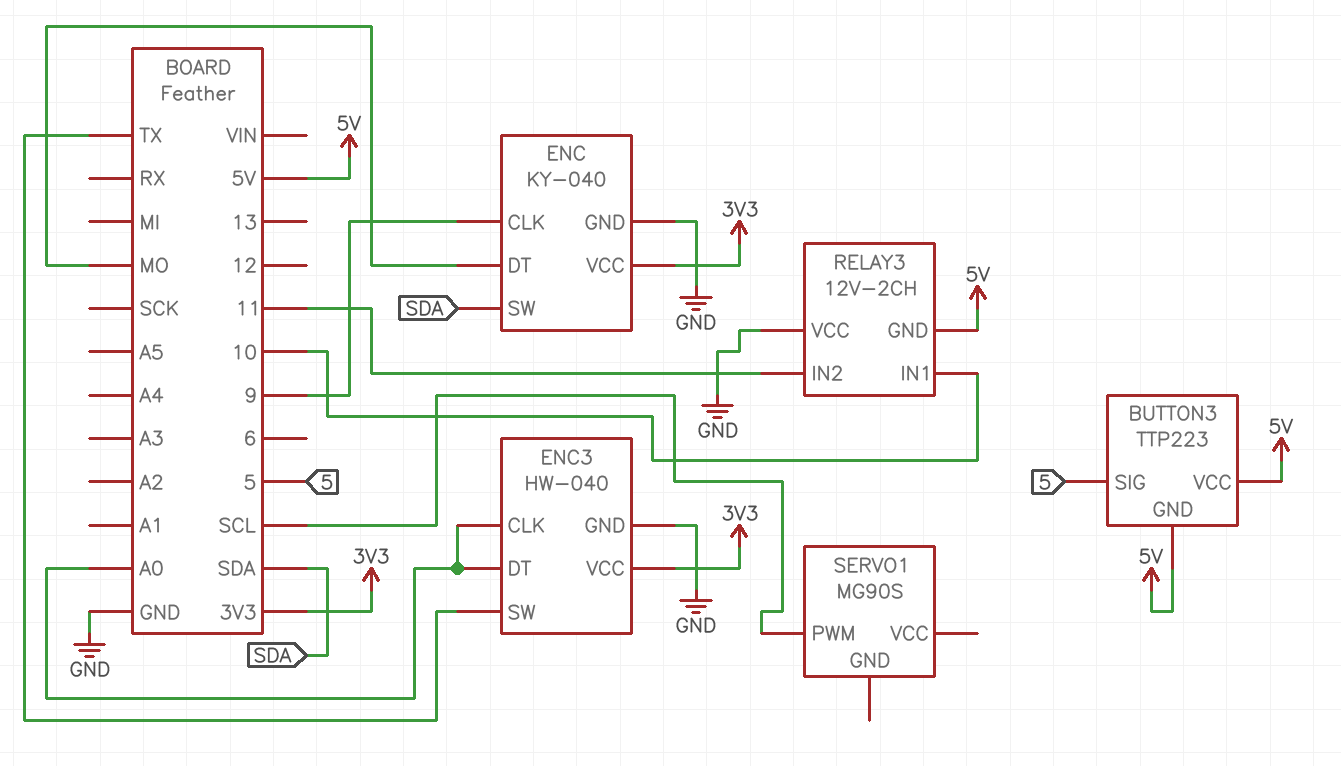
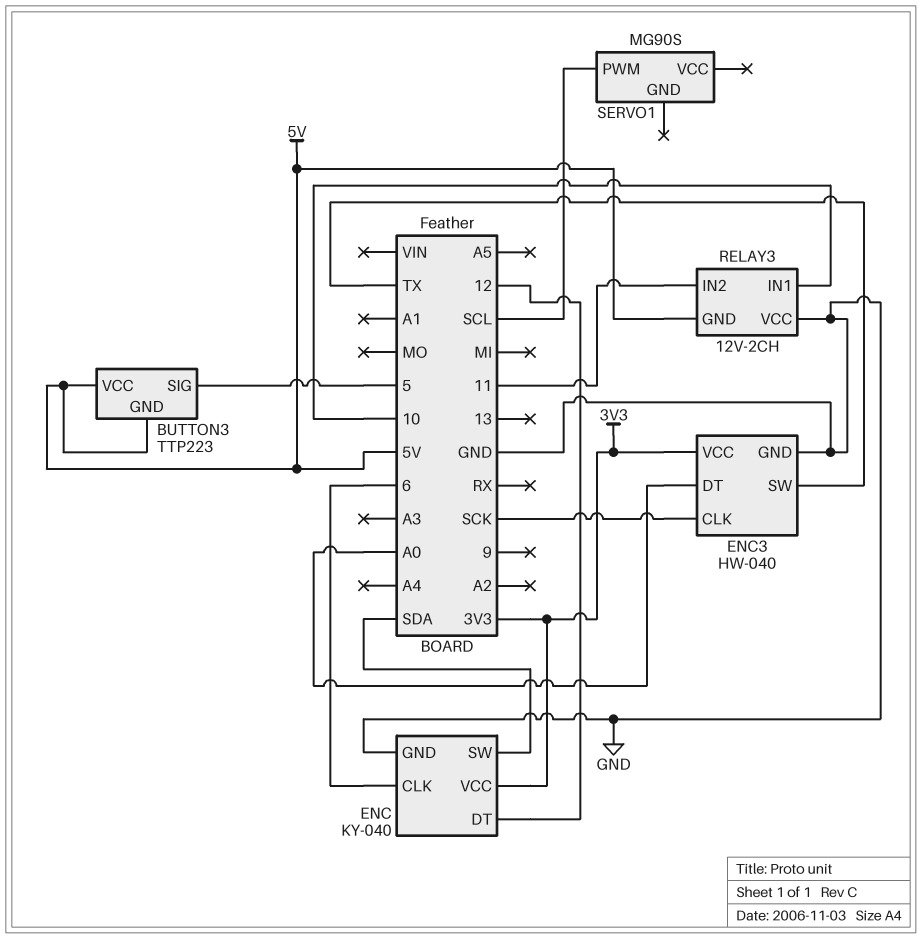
ENC pin CLK: 9 -> 6
ENC pin DT: MO -> 12
ENC3 pin CLK: A0 -> SCK

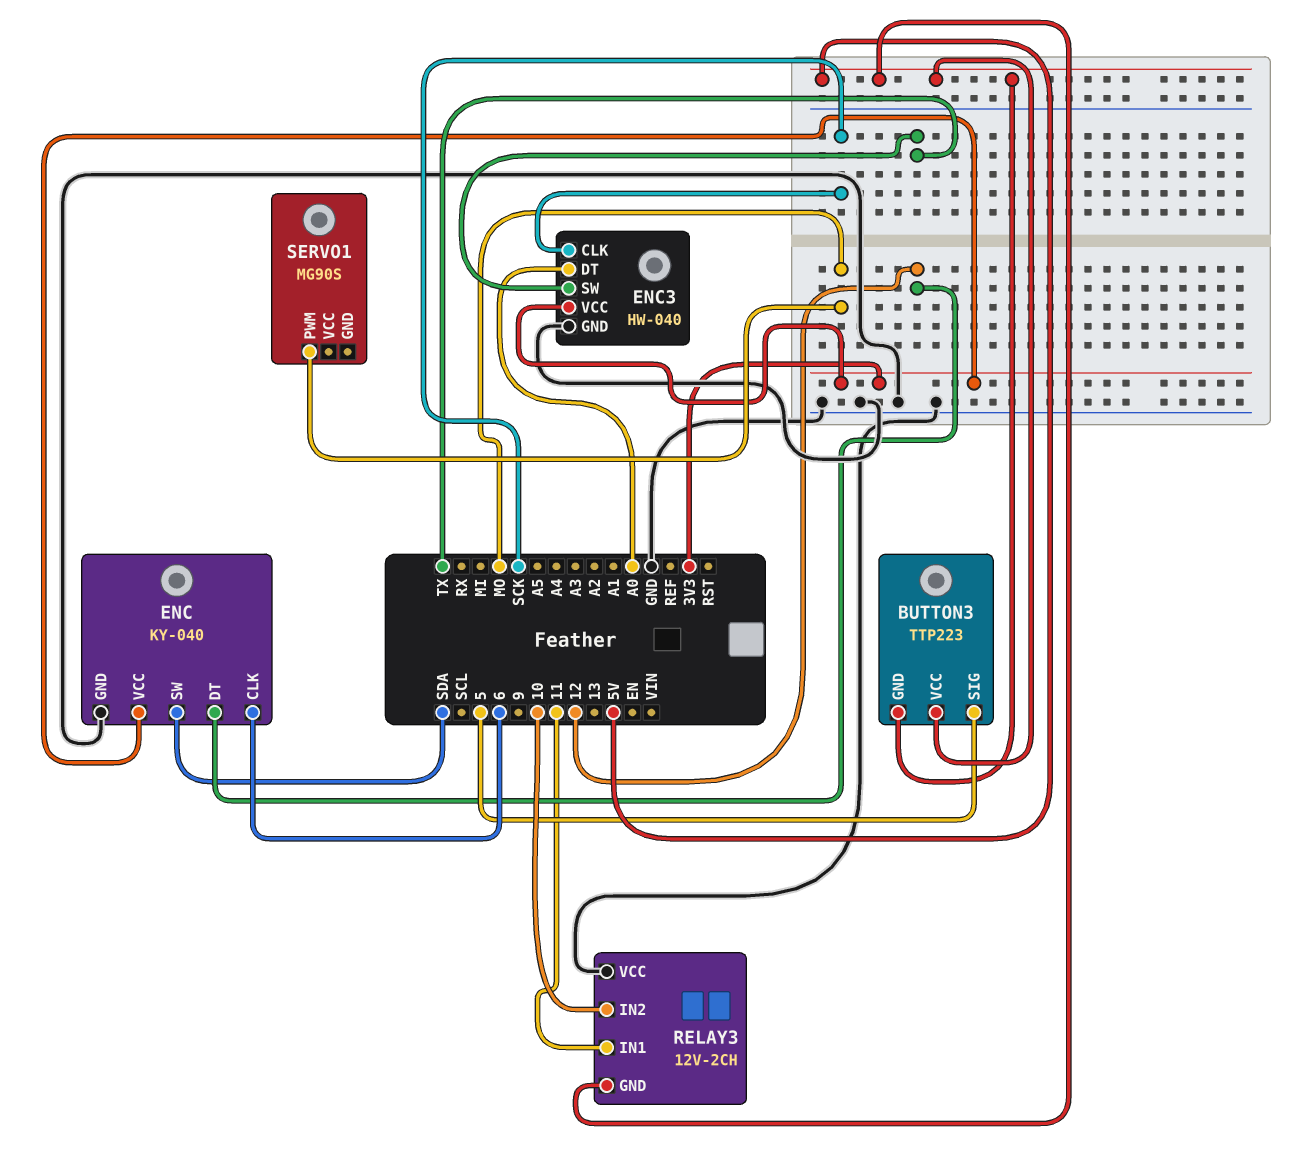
RELAY3 pin IN1: 10 -> 11
RELAY3 pin IN2: 11 -> 10
SERVO1 pin PWM: SCL -> MO

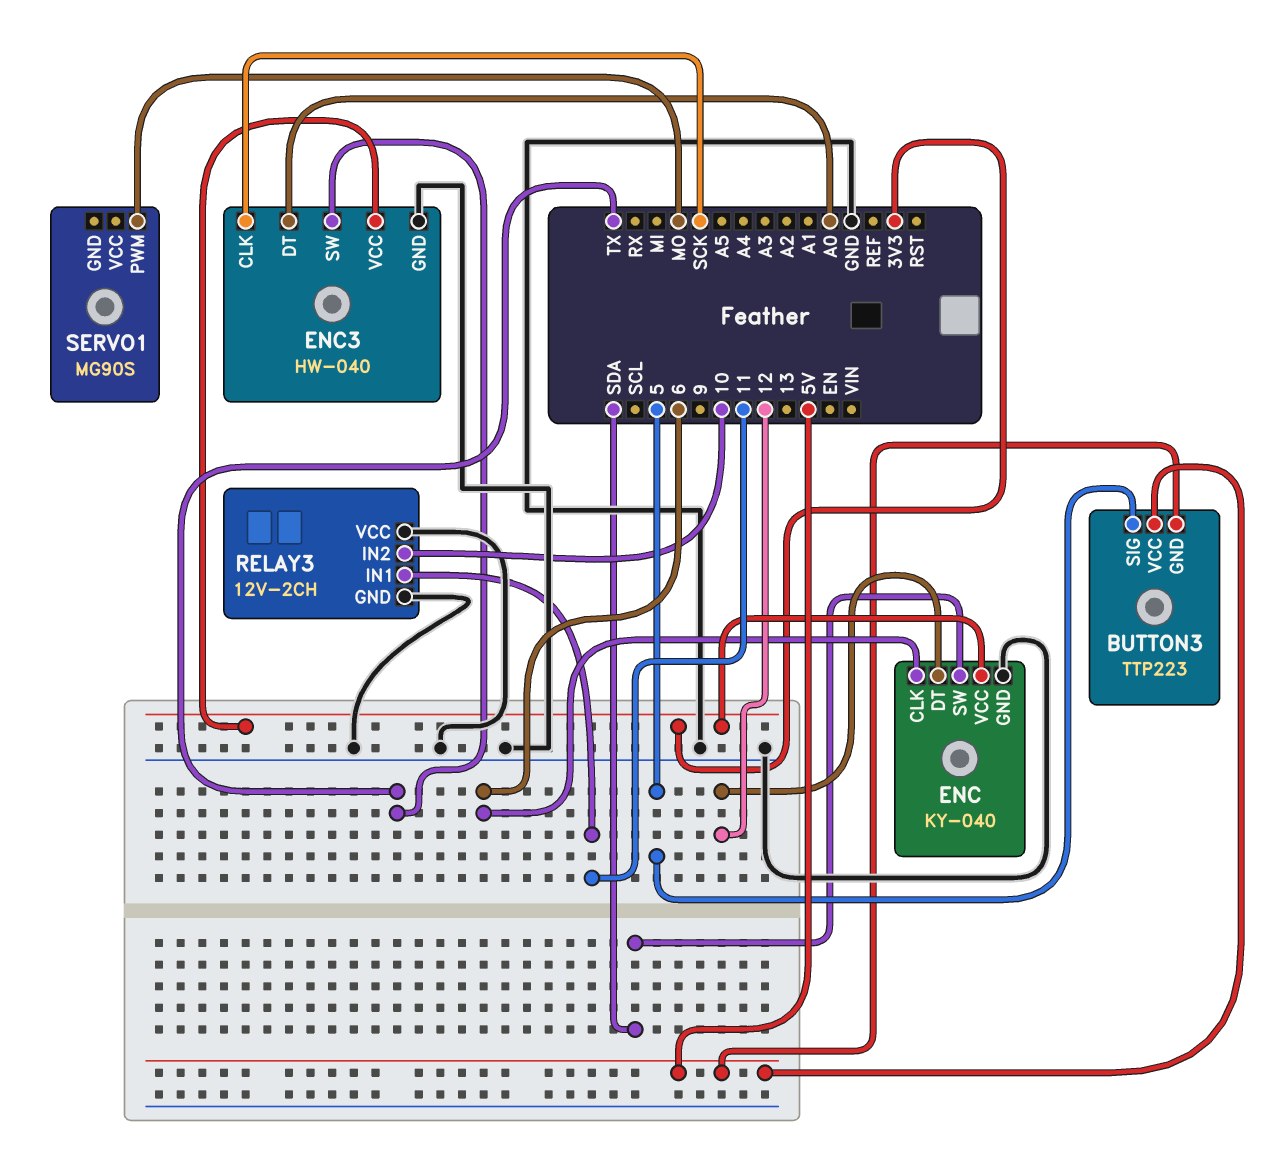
RELAY3 pin GND: 5V -> GND

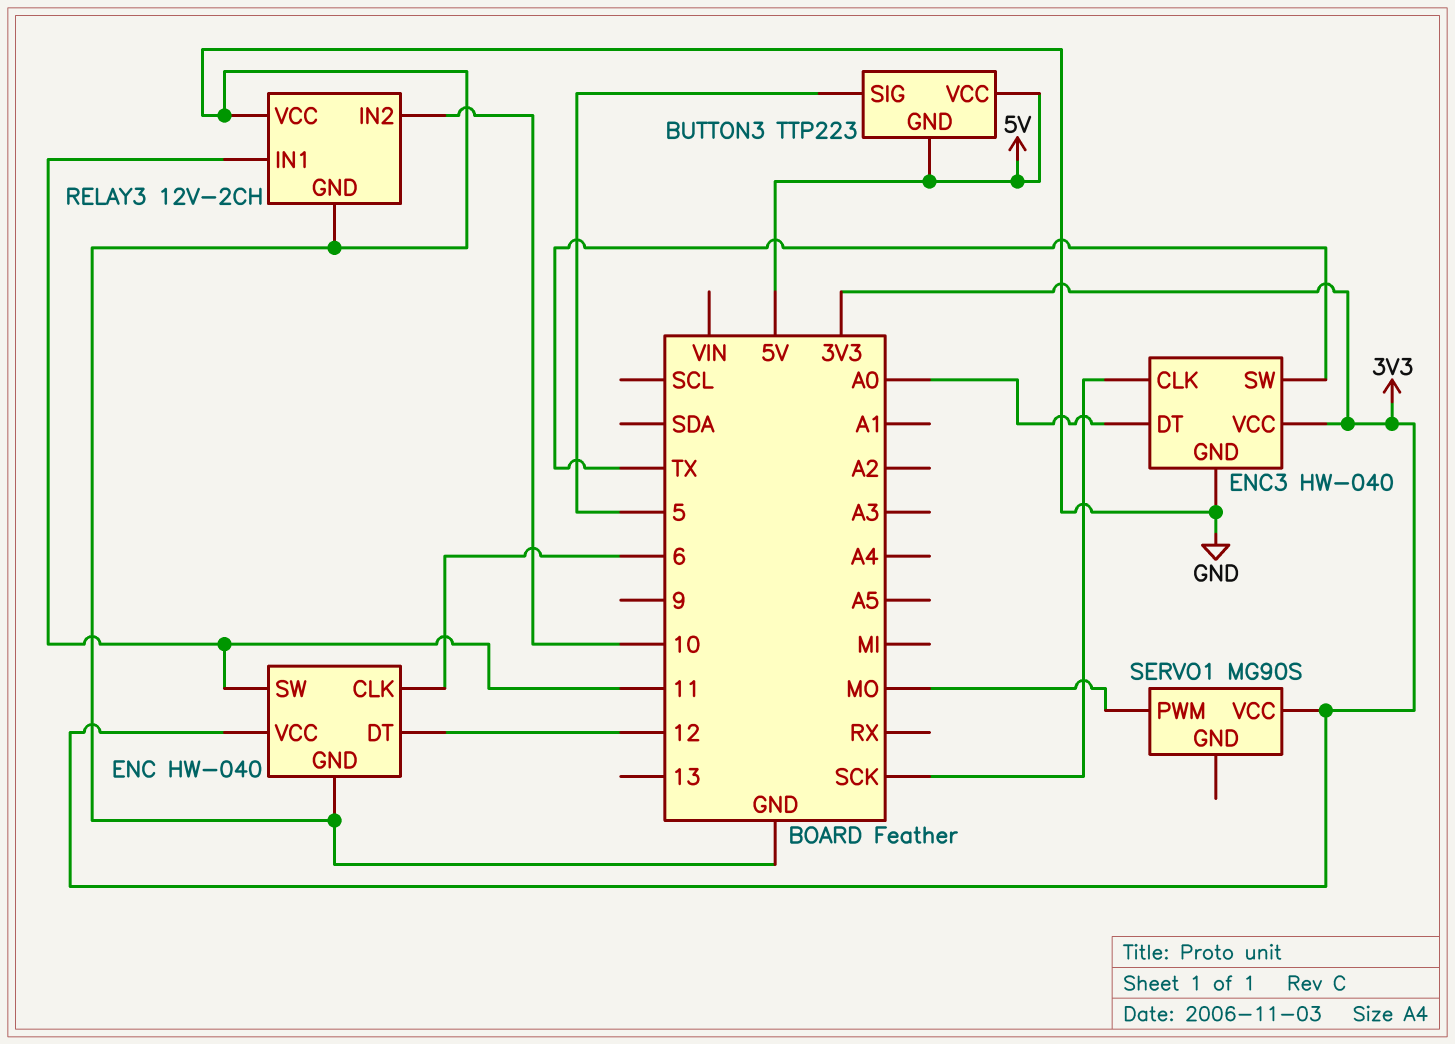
ENC: KY-040 -> HW-040
ENC pin SW: SDA -> 11
SERVO1 pin VCC: none -> 3V3

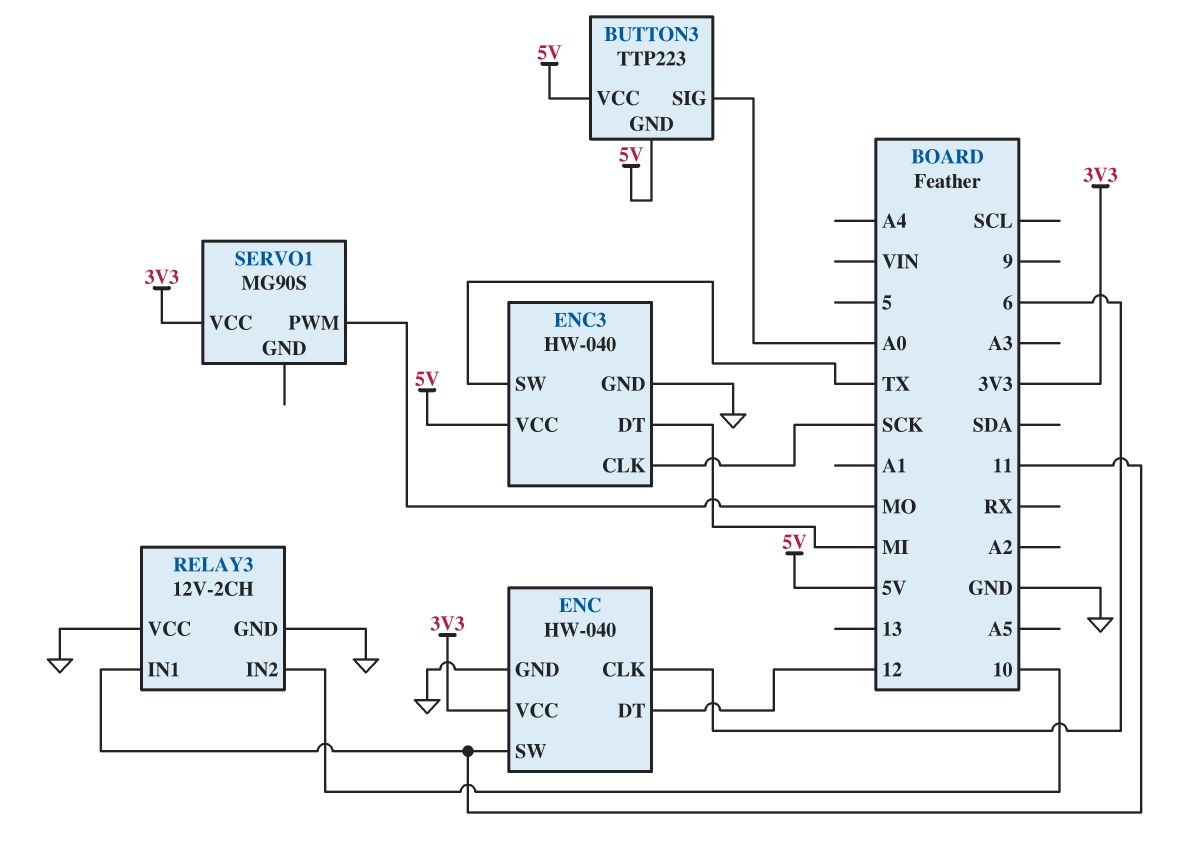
BUTTON3 pin SIG: 5 -> A0
ENC3 pin DT: A0 -> MI
ENC3 pin VCC: 3V3 -> 5V

